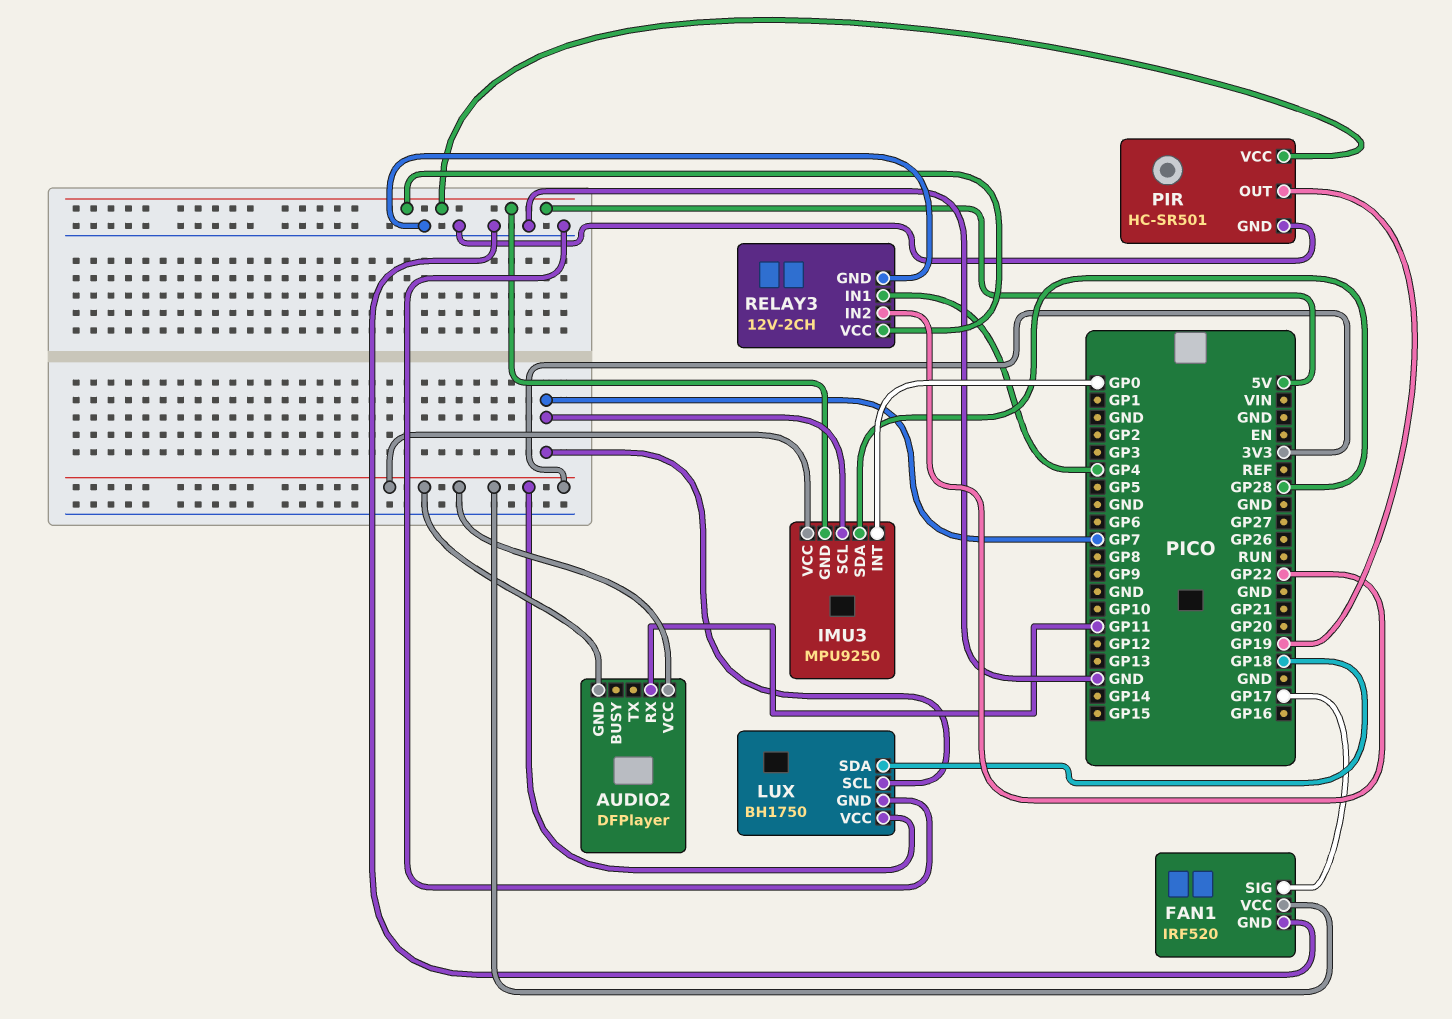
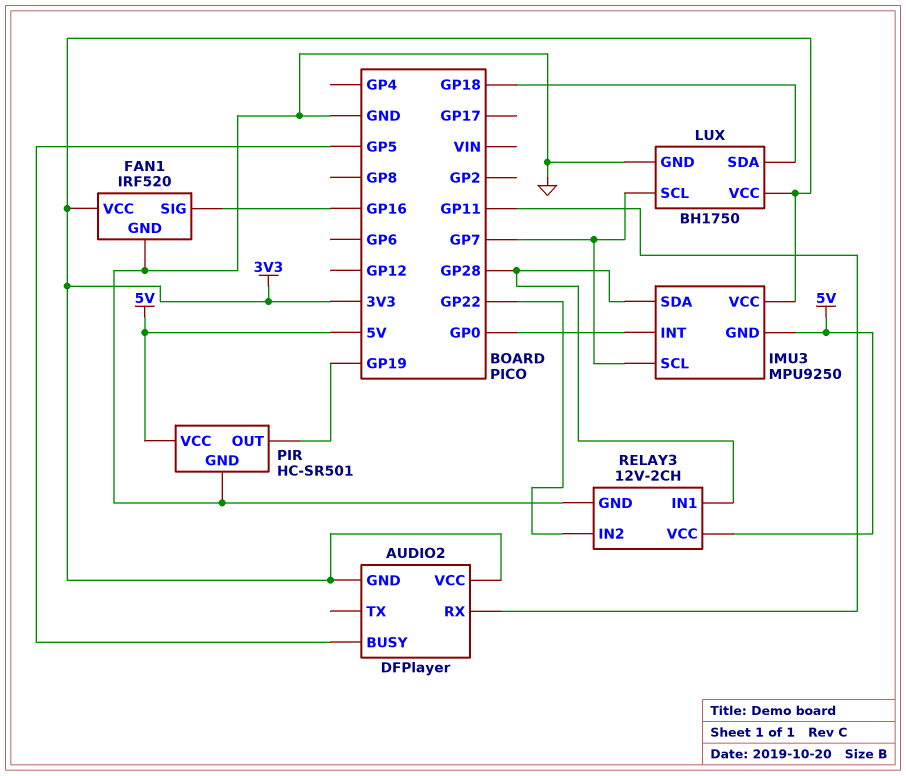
AUDIO2 pin BUSY: none -> GP5
FAN1 pin SIG: GP17 -> GP16
RELAY3 pin IN1: GP4 -> GP28

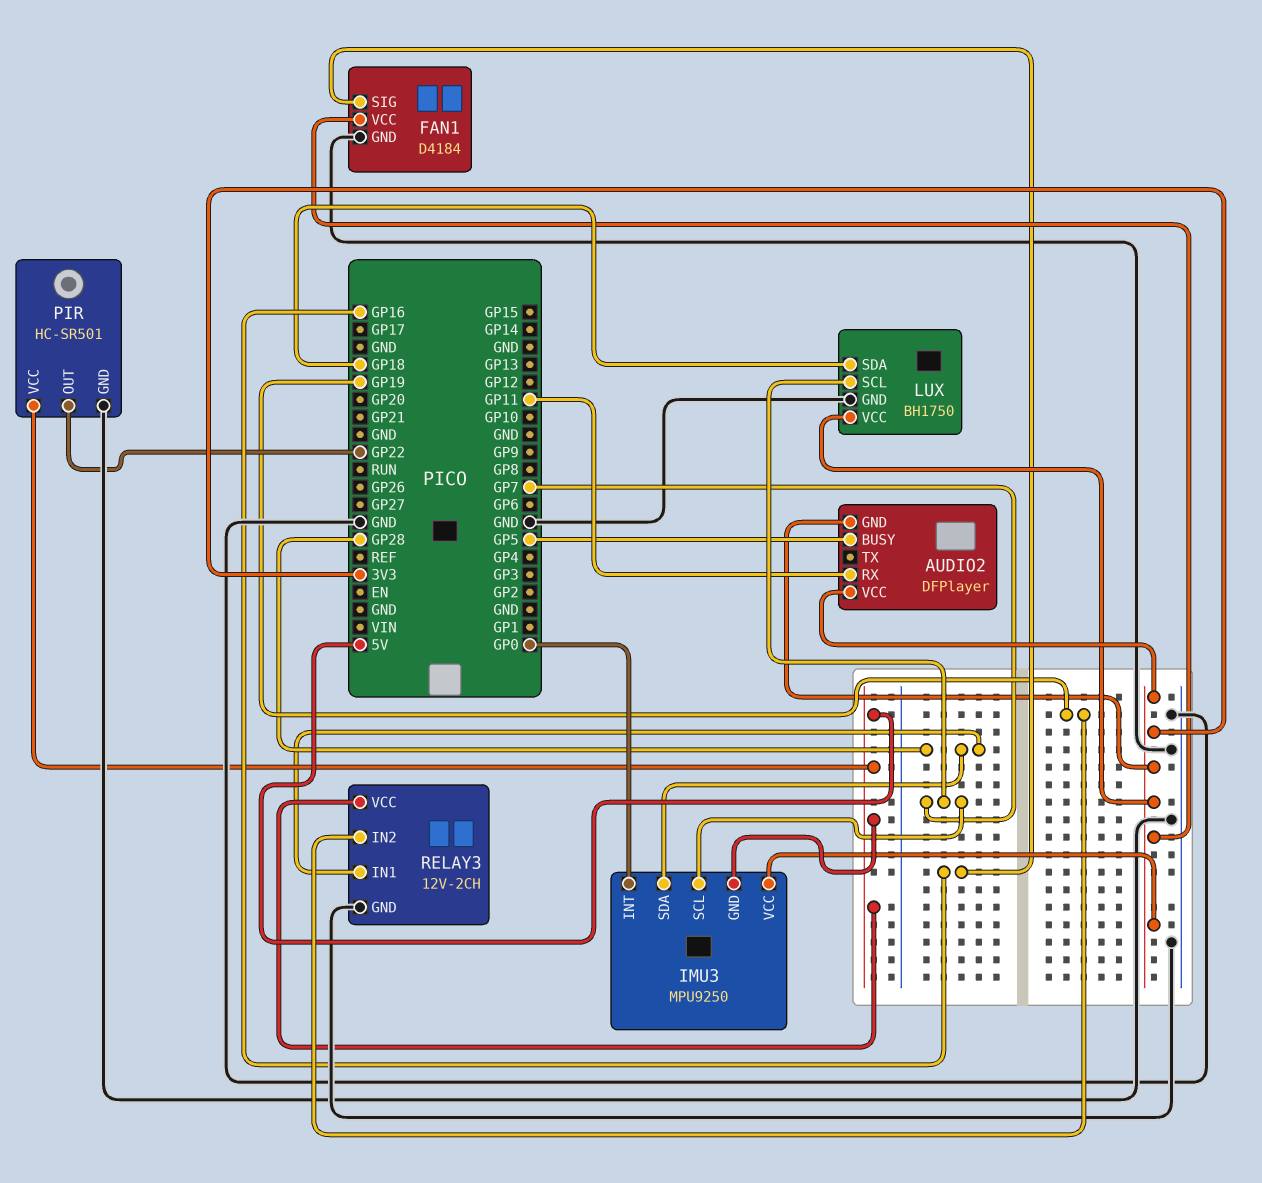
FAN1: IRF520 -> D4184
PIR pin OUT: GP19 -> GP22
RELAY3 pin IN2: GP22 -> GP19

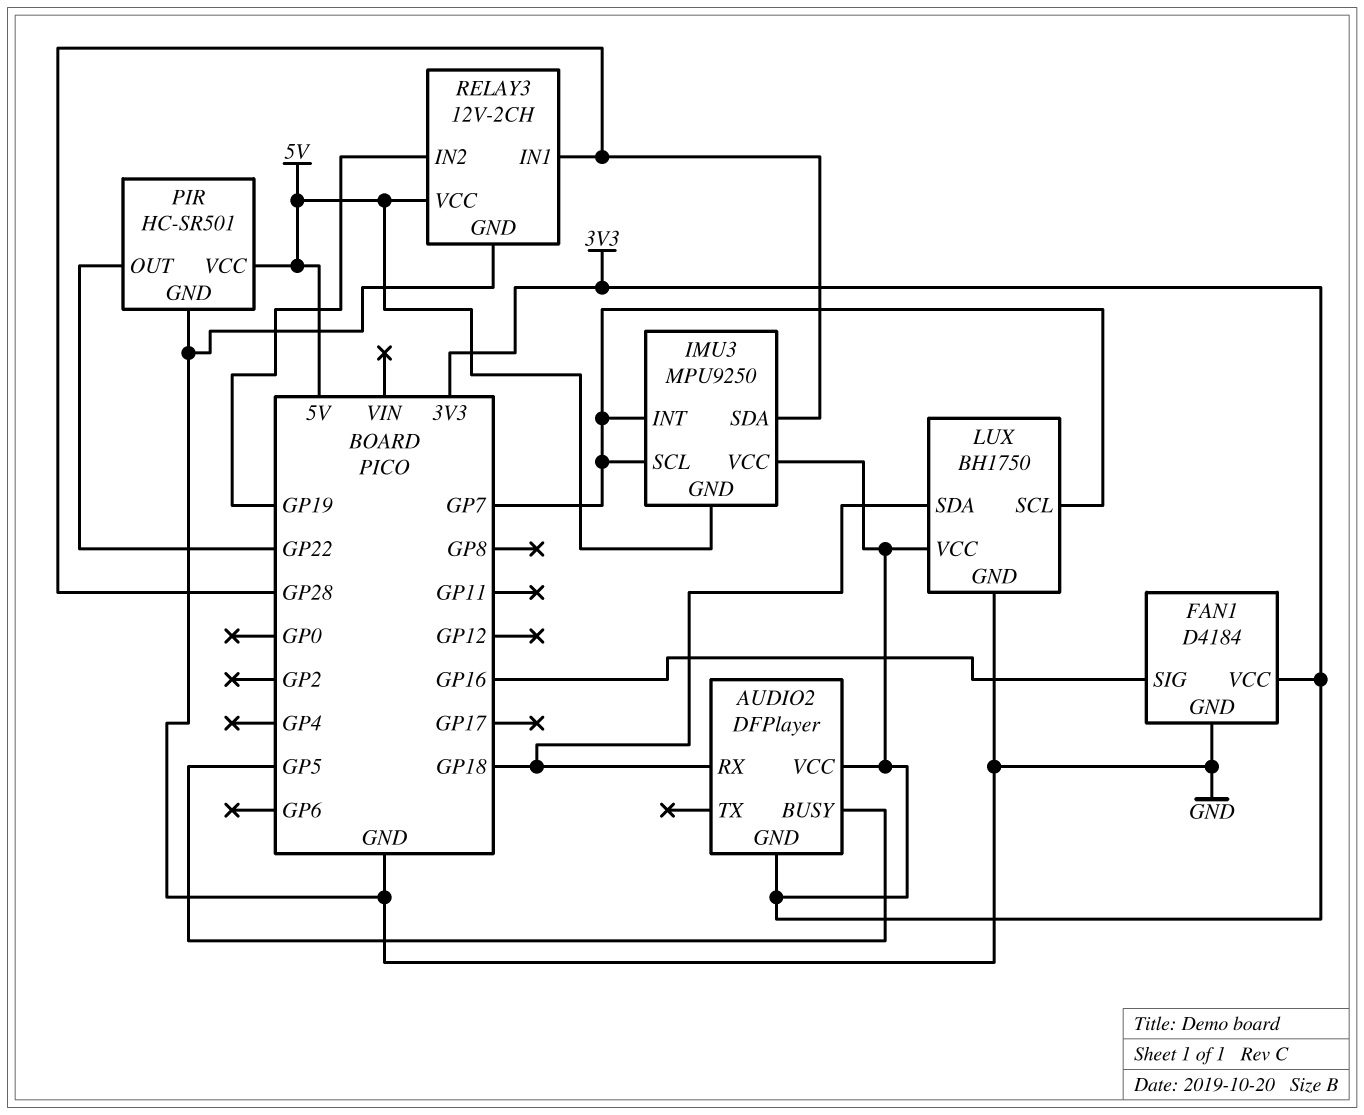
AUDIO2 pin RX: GP11 -> GP18
IMU3 pin INT: GP0 -> GP7

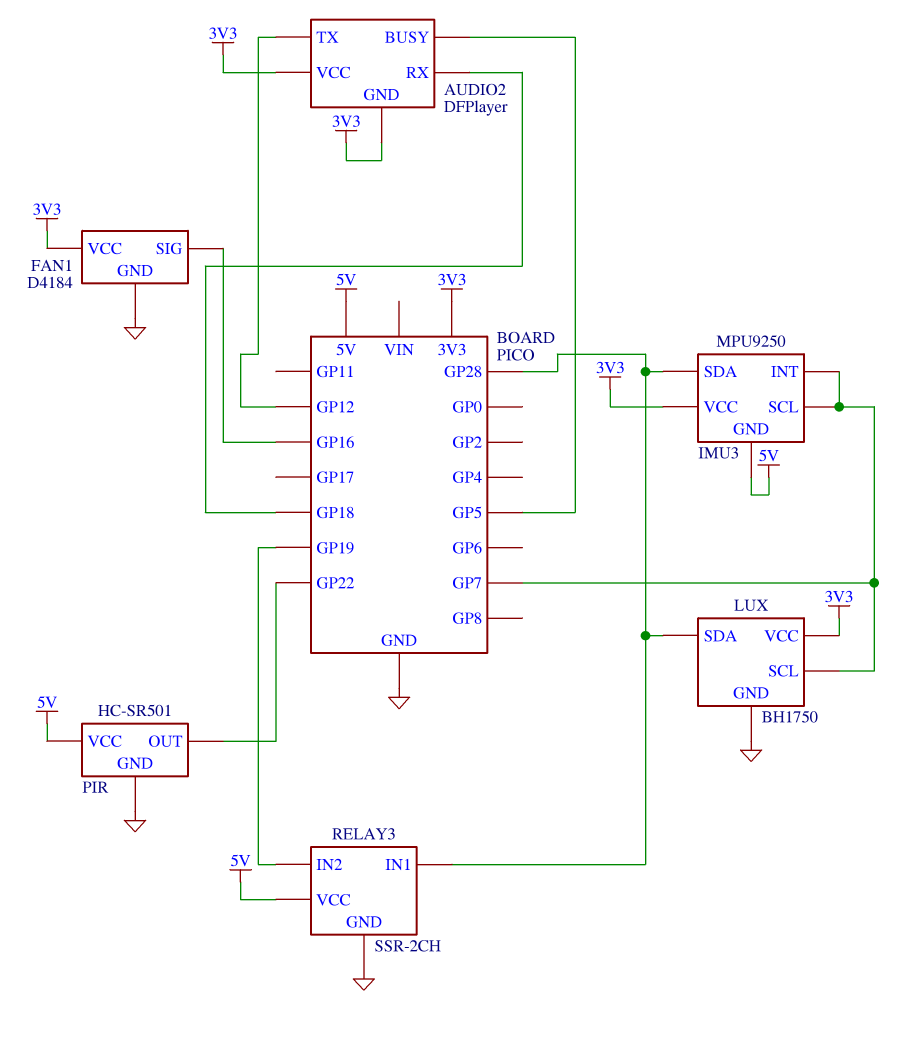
AUDIO2 pin TX: none -> GP12
LUX pin SDA: GP18 -> GP28
RELAY3: 12V-2CH -> SSR-2CH

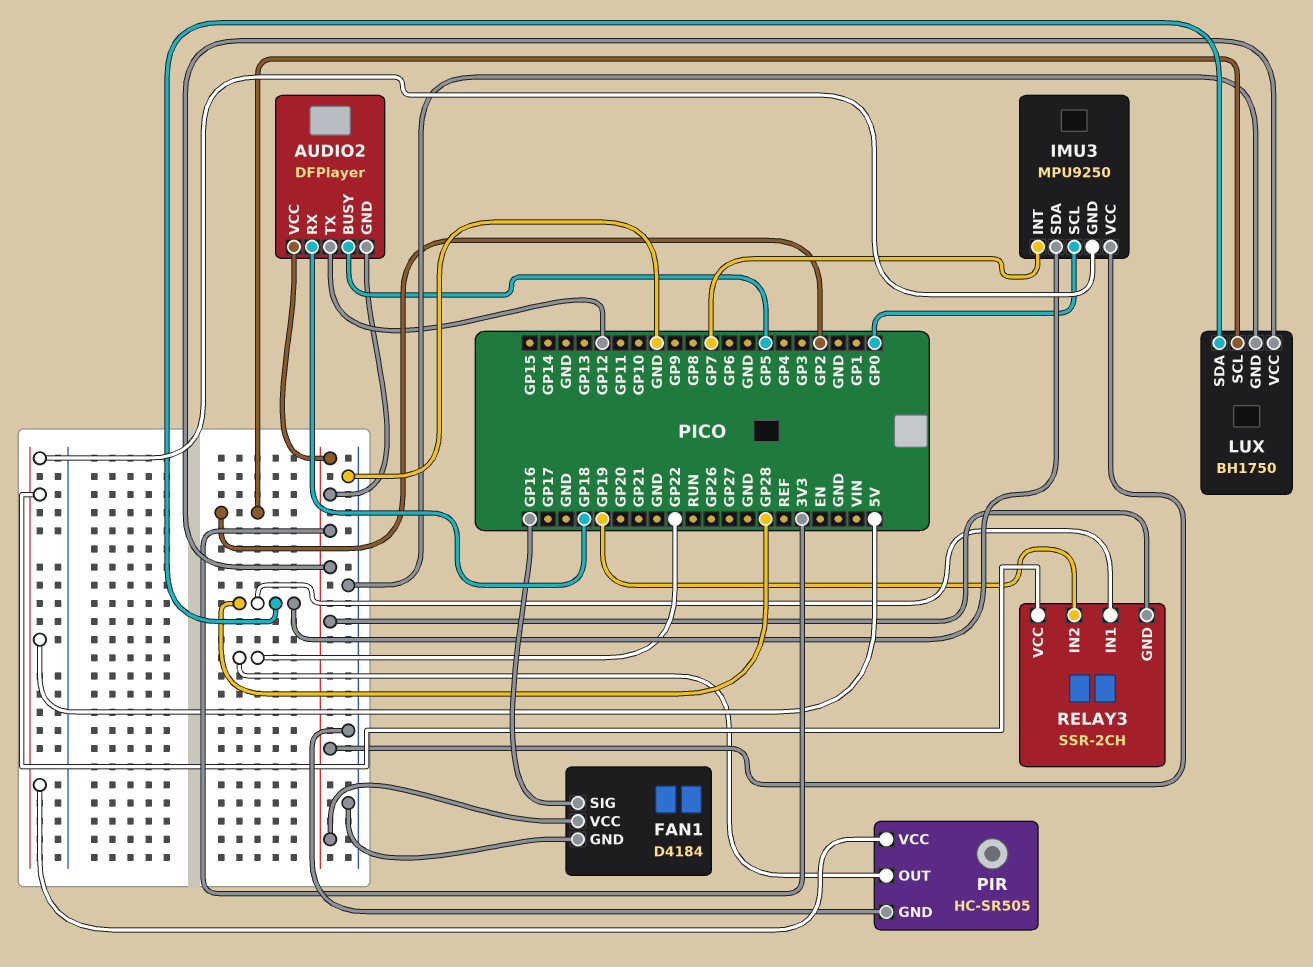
IMU3 pin SCL: GP7 -> GP0
LUX pin SCL: GP7 -> GP2
PIR: HC-SR501 -> HC-SR505
RELAY3 pin GND: GND -> 3V3

